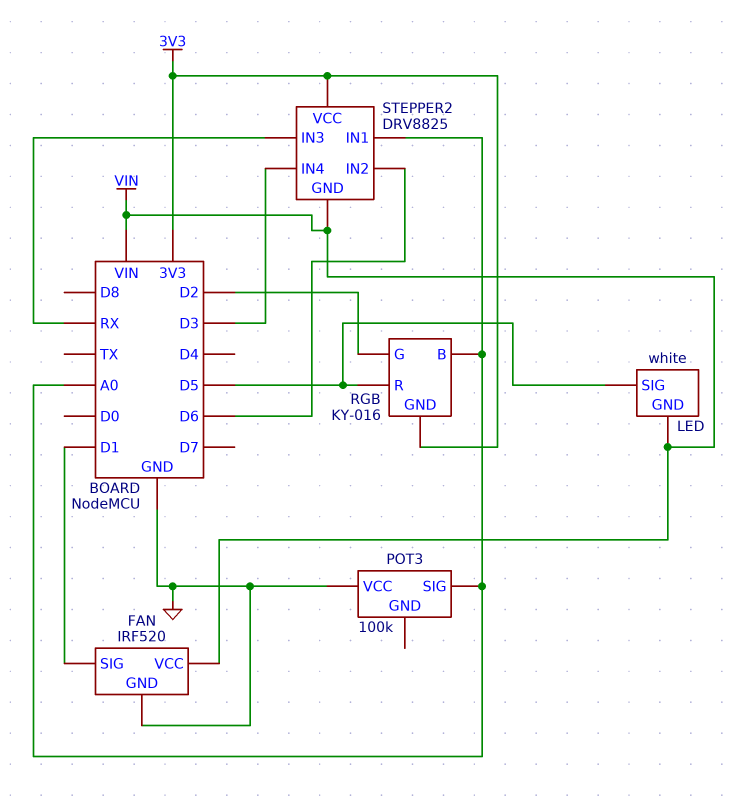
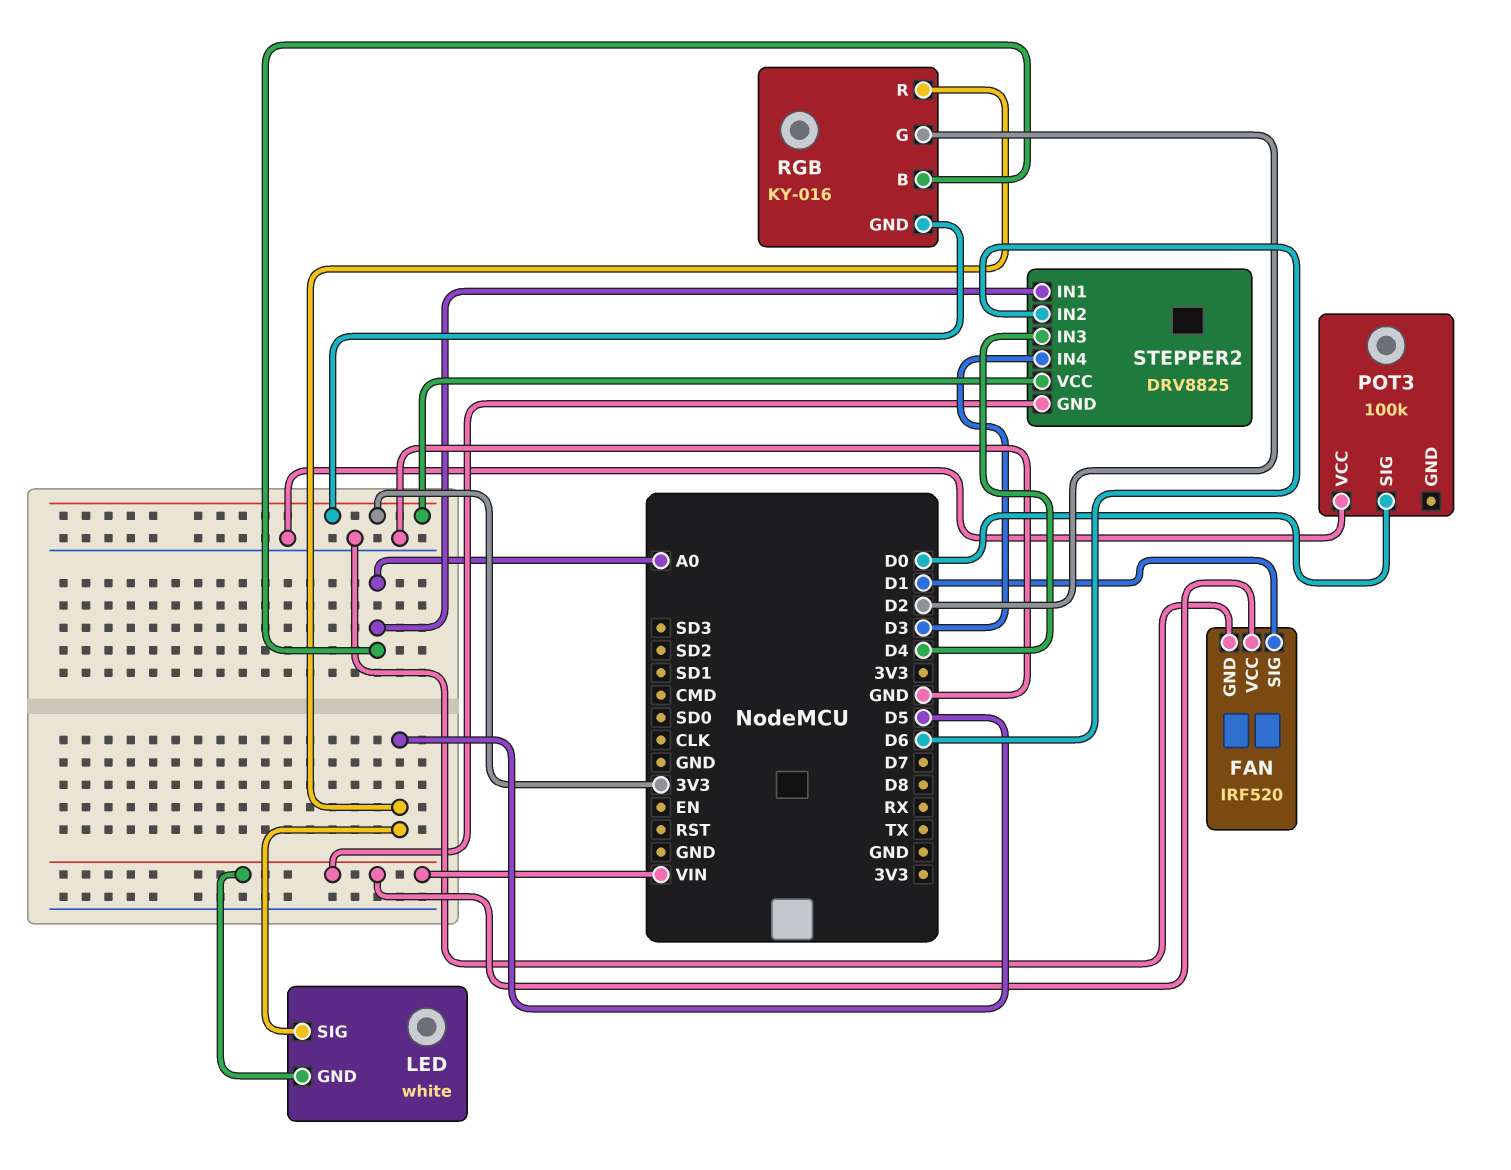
POT3 pin SIG: A0 -> D0
STEPPER2 pin IN3: RX -> D4

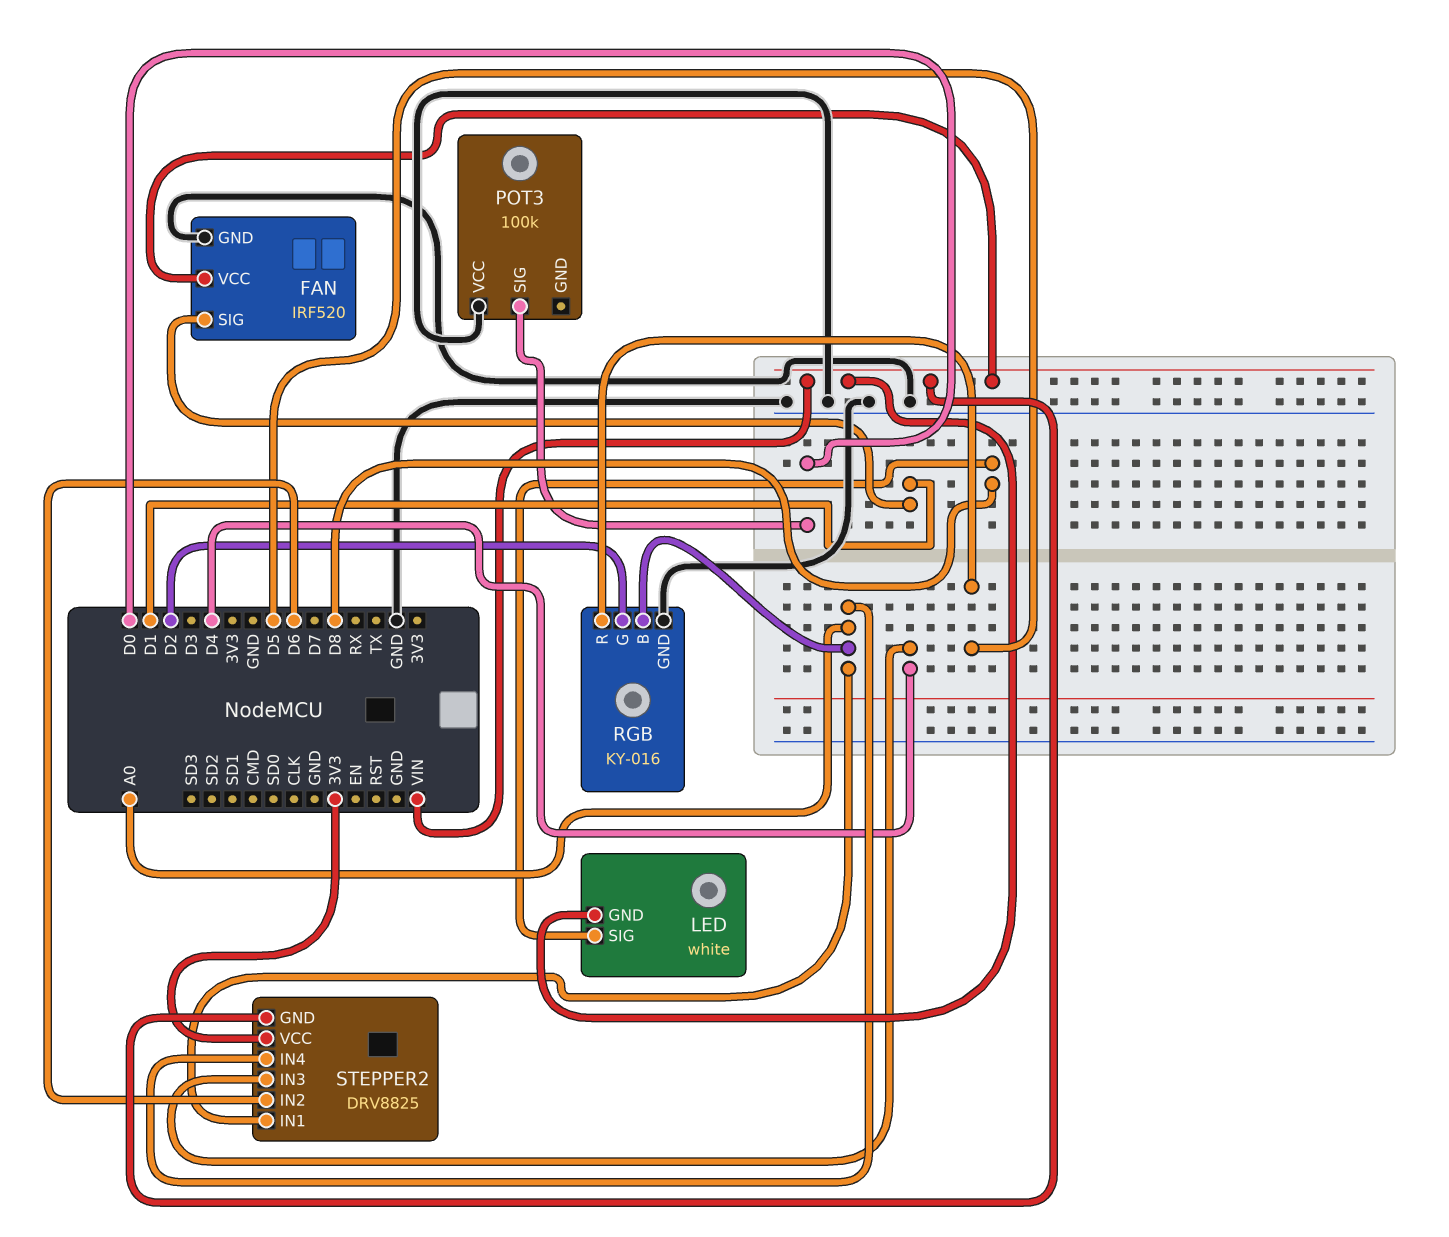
LED pin SIG: D5 -> D8
RGB pin GND: 3V3 -> GND
STEPPER2 pin IN4: D3 -> A0

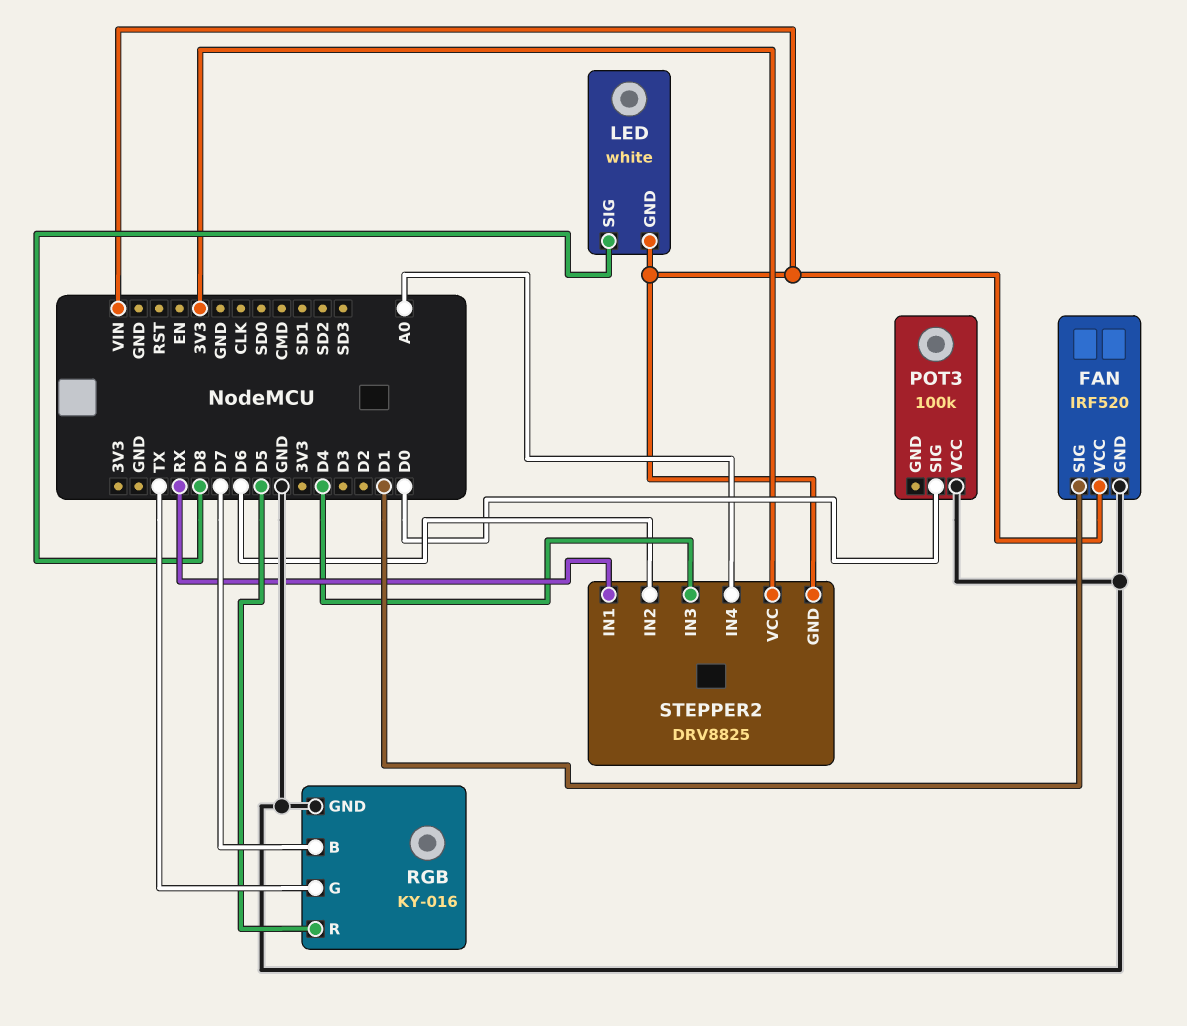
RGB pin B: A0 -> D7
RGB pin G: D2 -> TX
STEPPER2 pin IN1: A0 -> RX

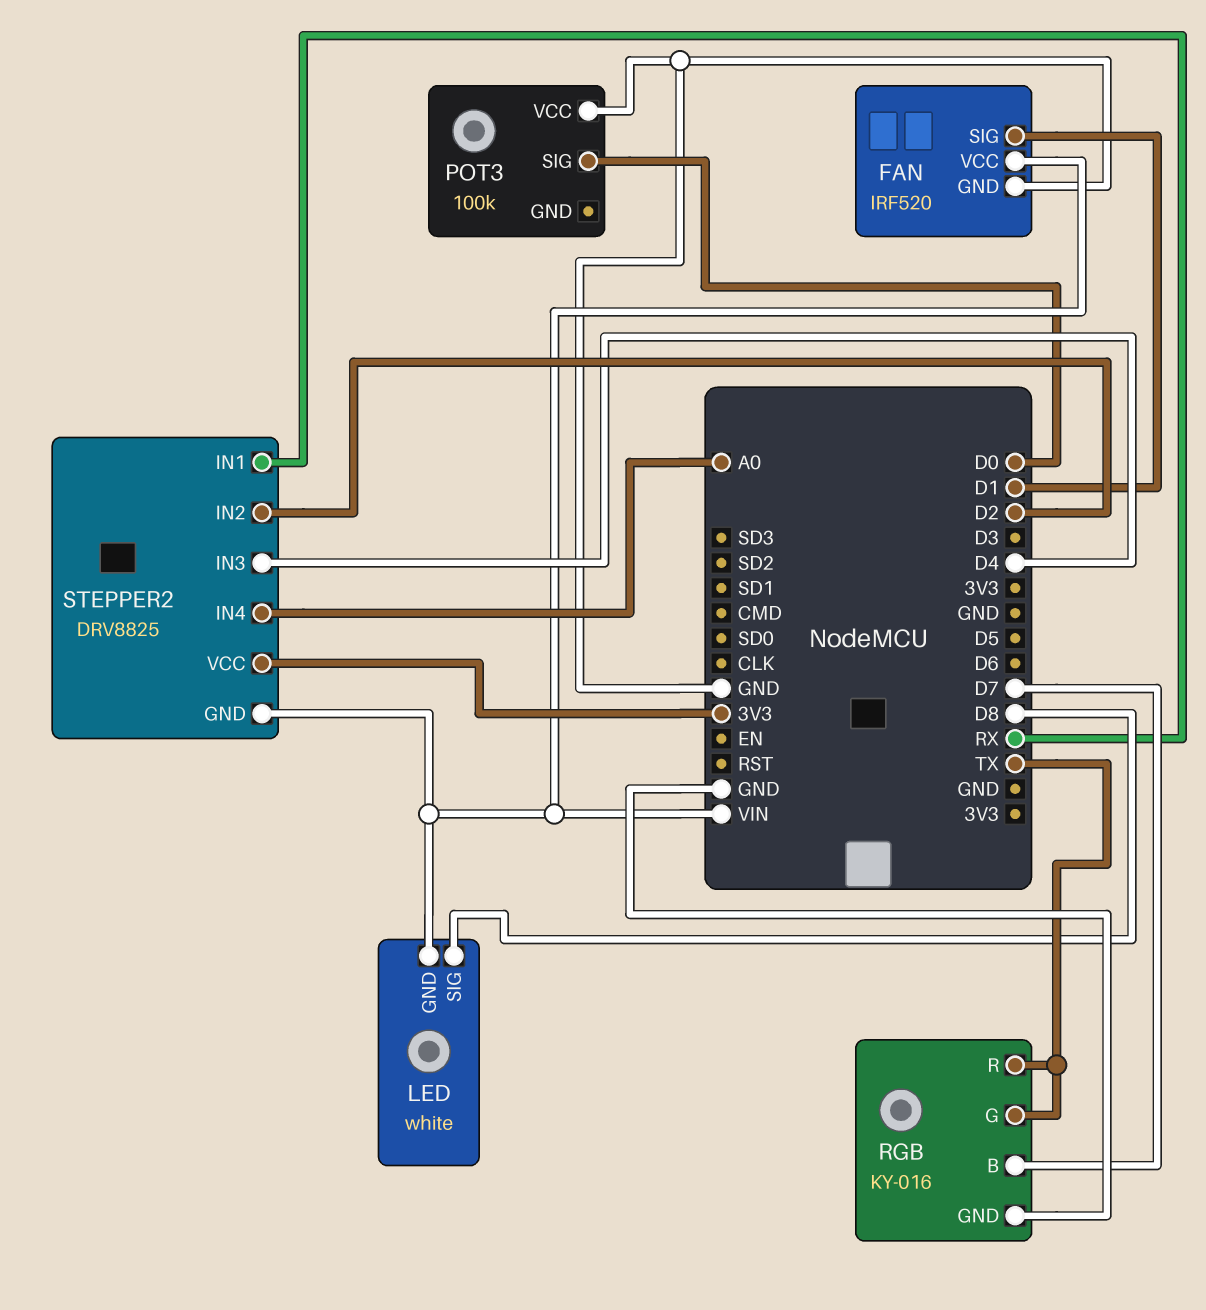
RGB pin R: D5 -> TX
STEPPER2 pin IN2: D6 -> D2

